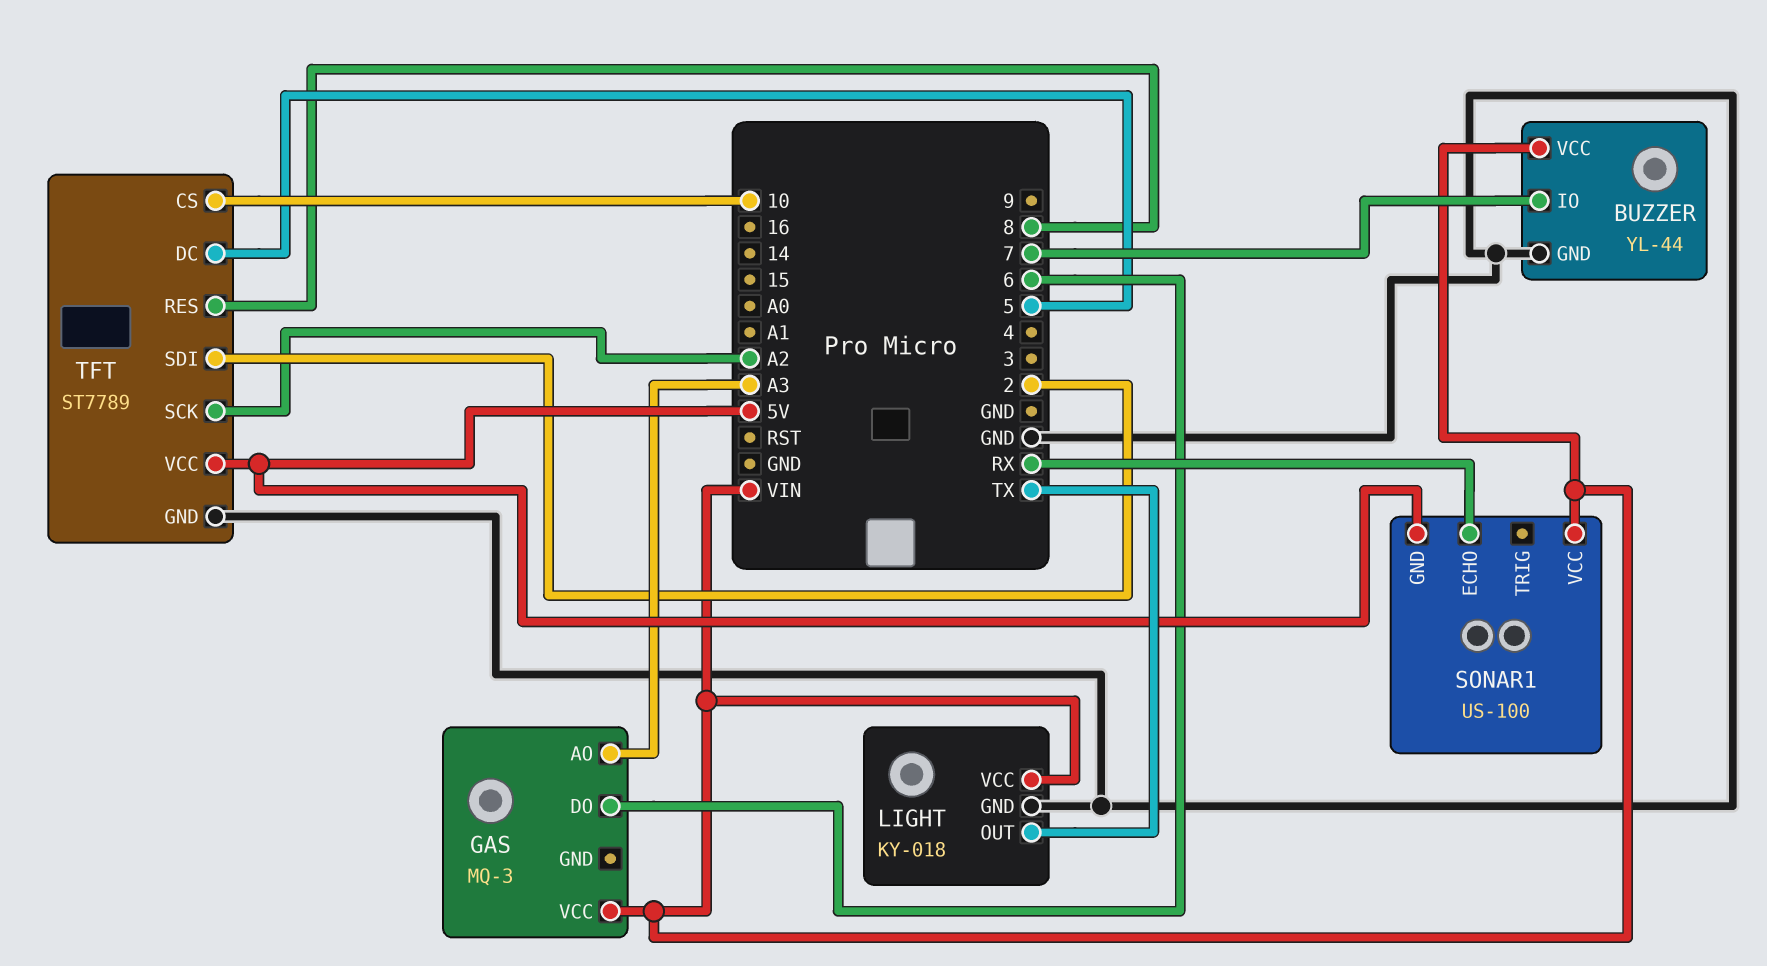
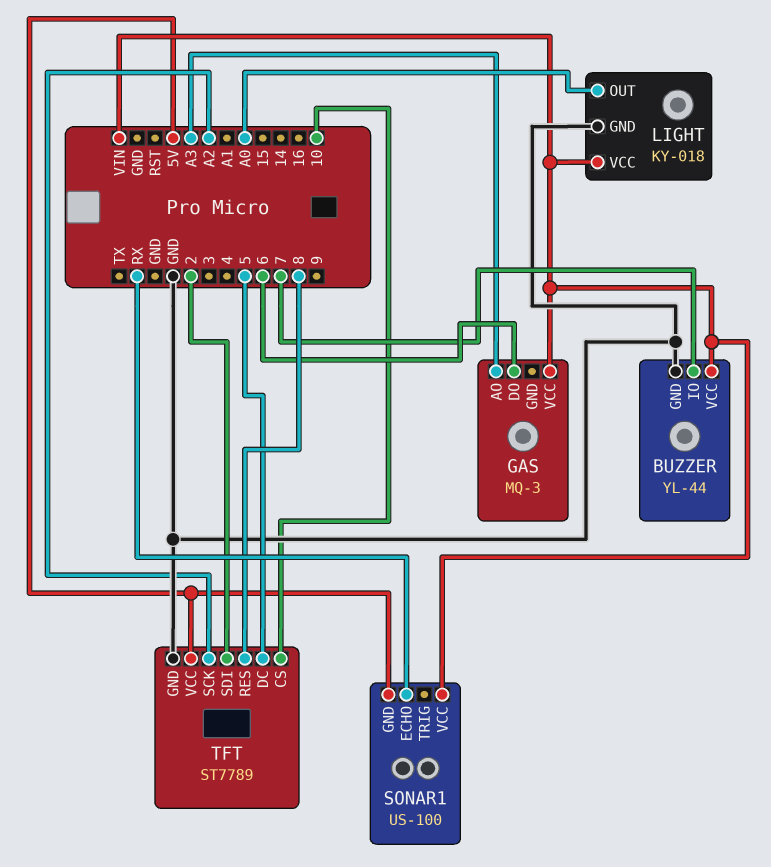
LIGHT pin OUT: TX -> A0

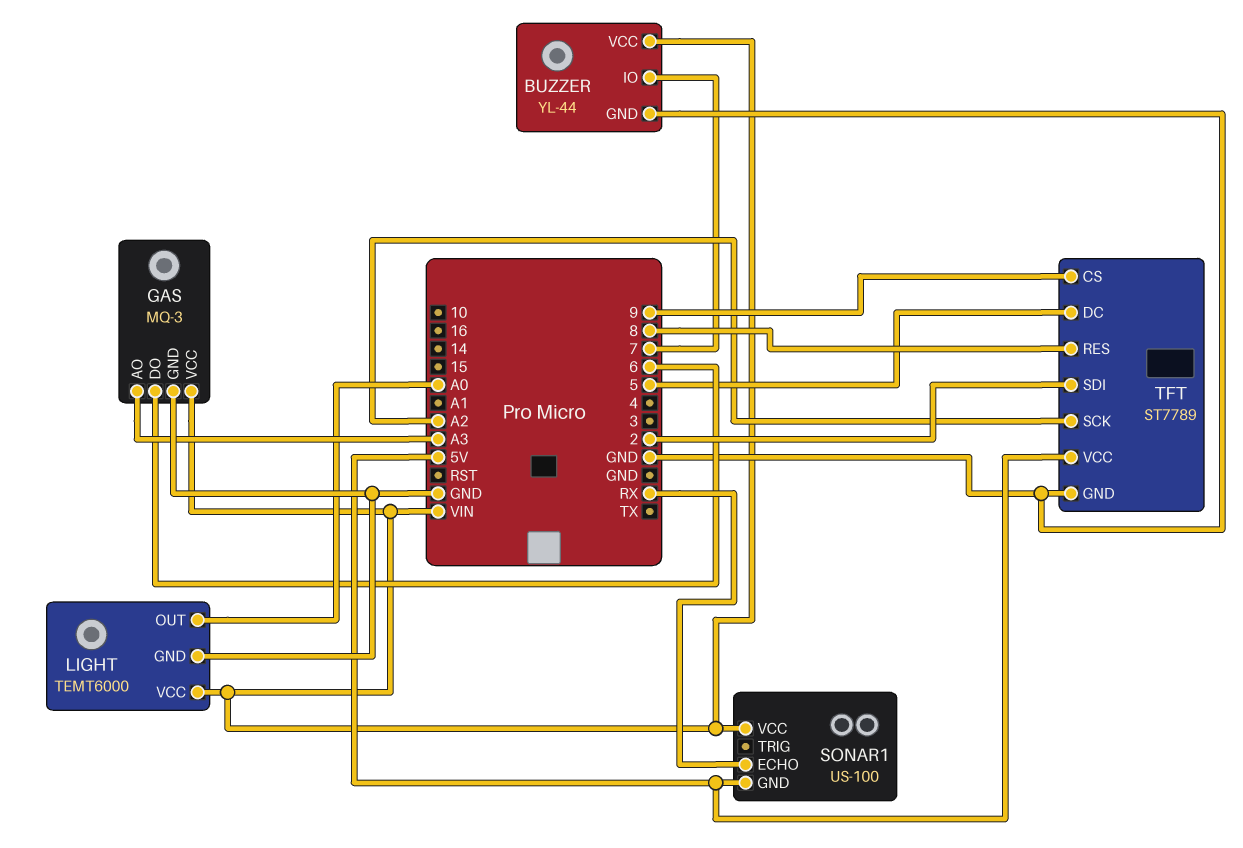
GAS pin GND: none -> GND
LIGHT: KY-018 -> TEMT6000
TFT pin CS: 10 -> 9

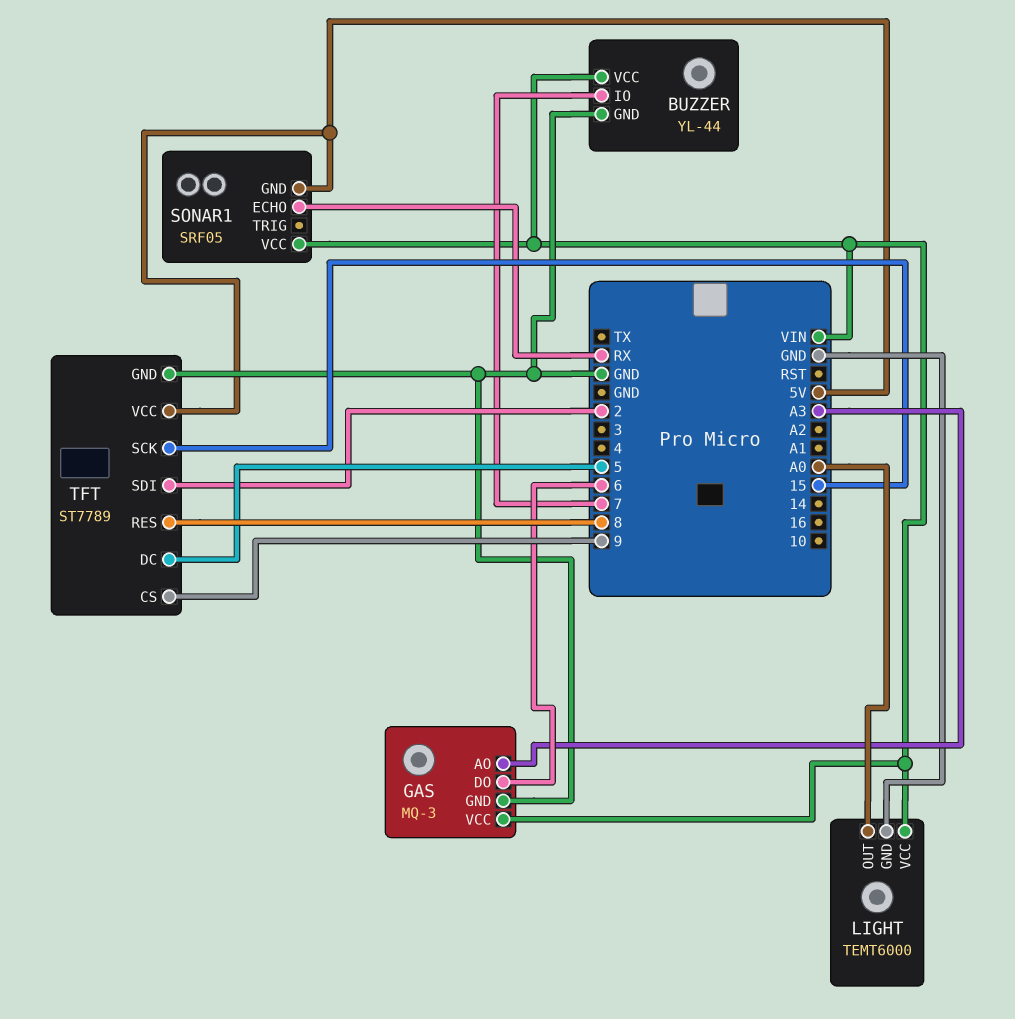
SONAR1: US-100 -> SRF05
TFT pin SCK: A2 -> 15

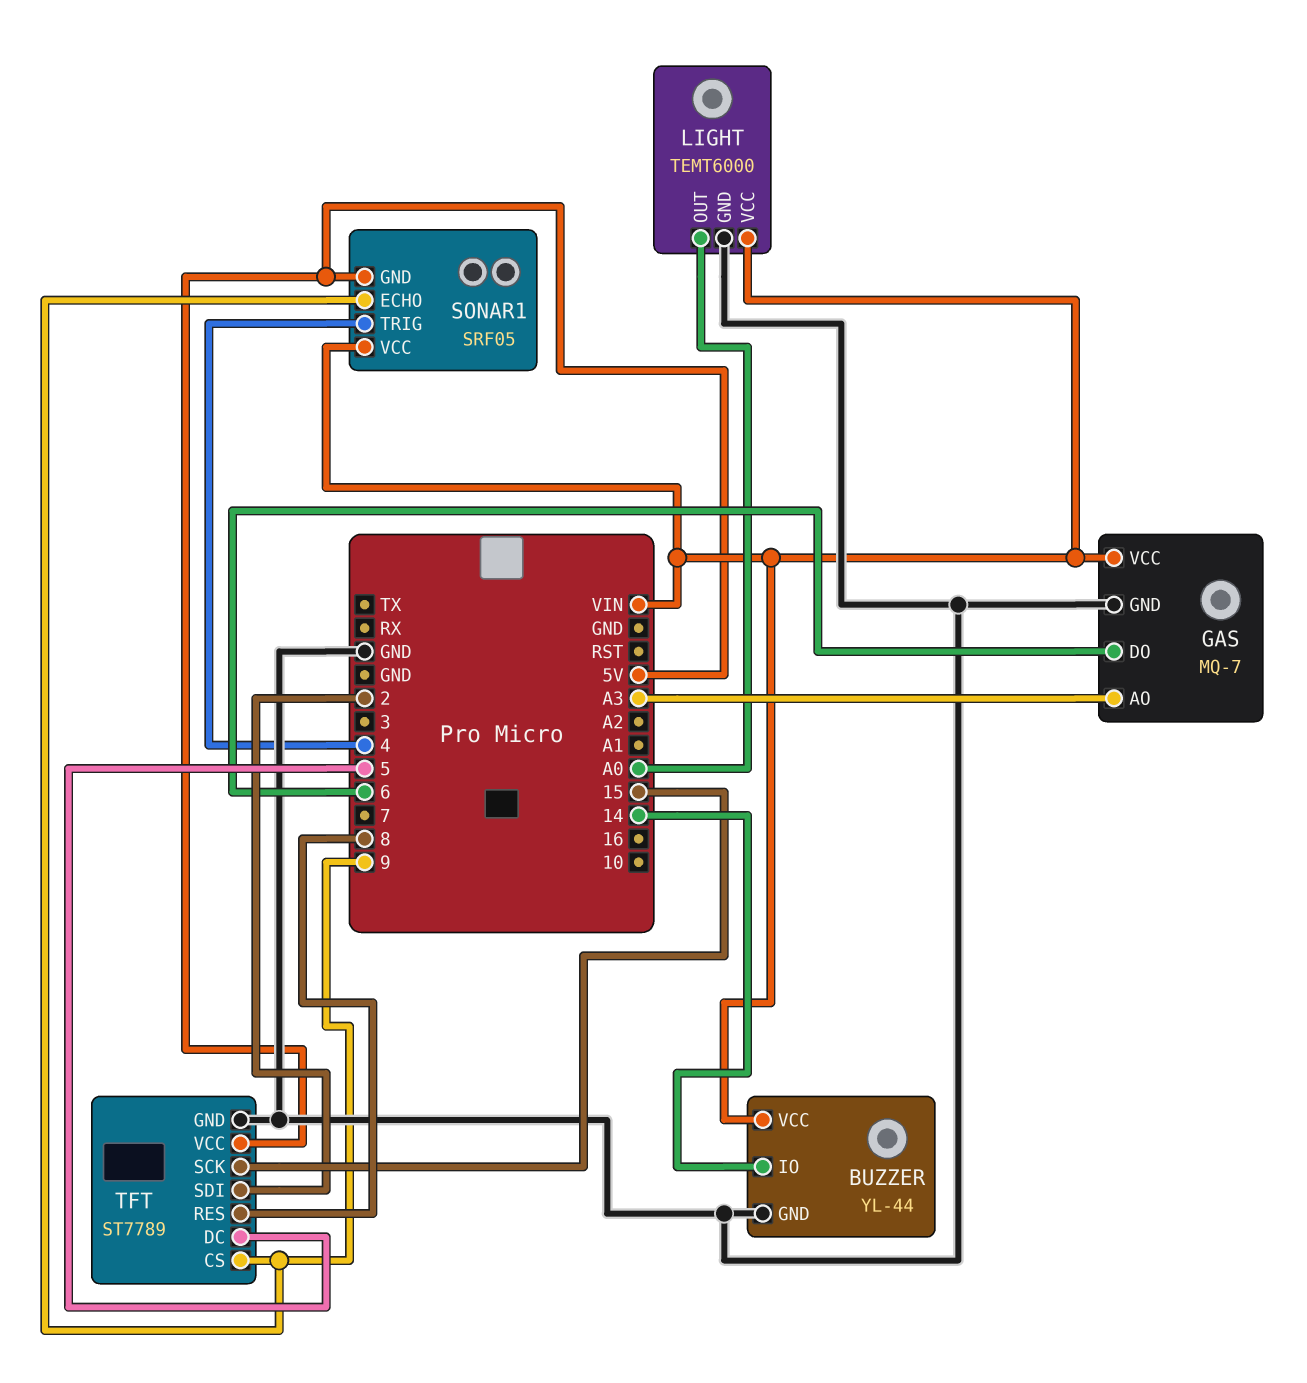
BUZZER pin IO: 7 -> 14
GAS: MQ-3 -> MQ-7
SONAR1 pin ECHO: RX -> 9
SONAR1 pin TRIG: none -> 4

